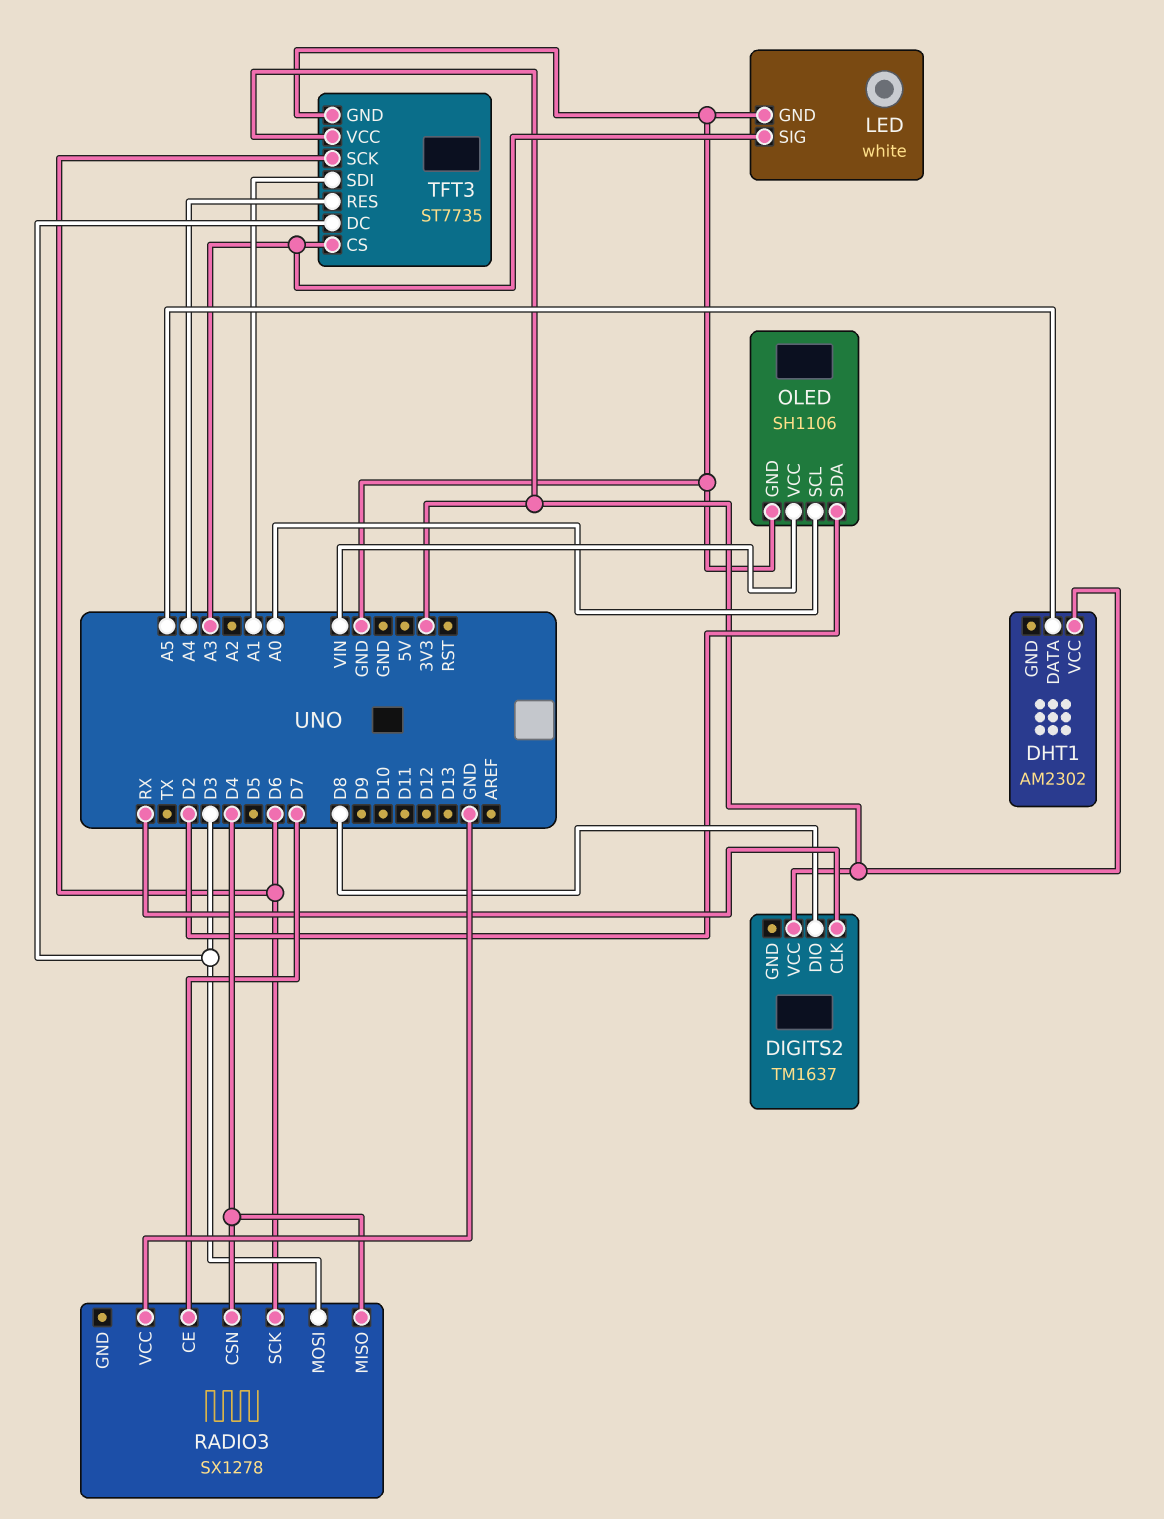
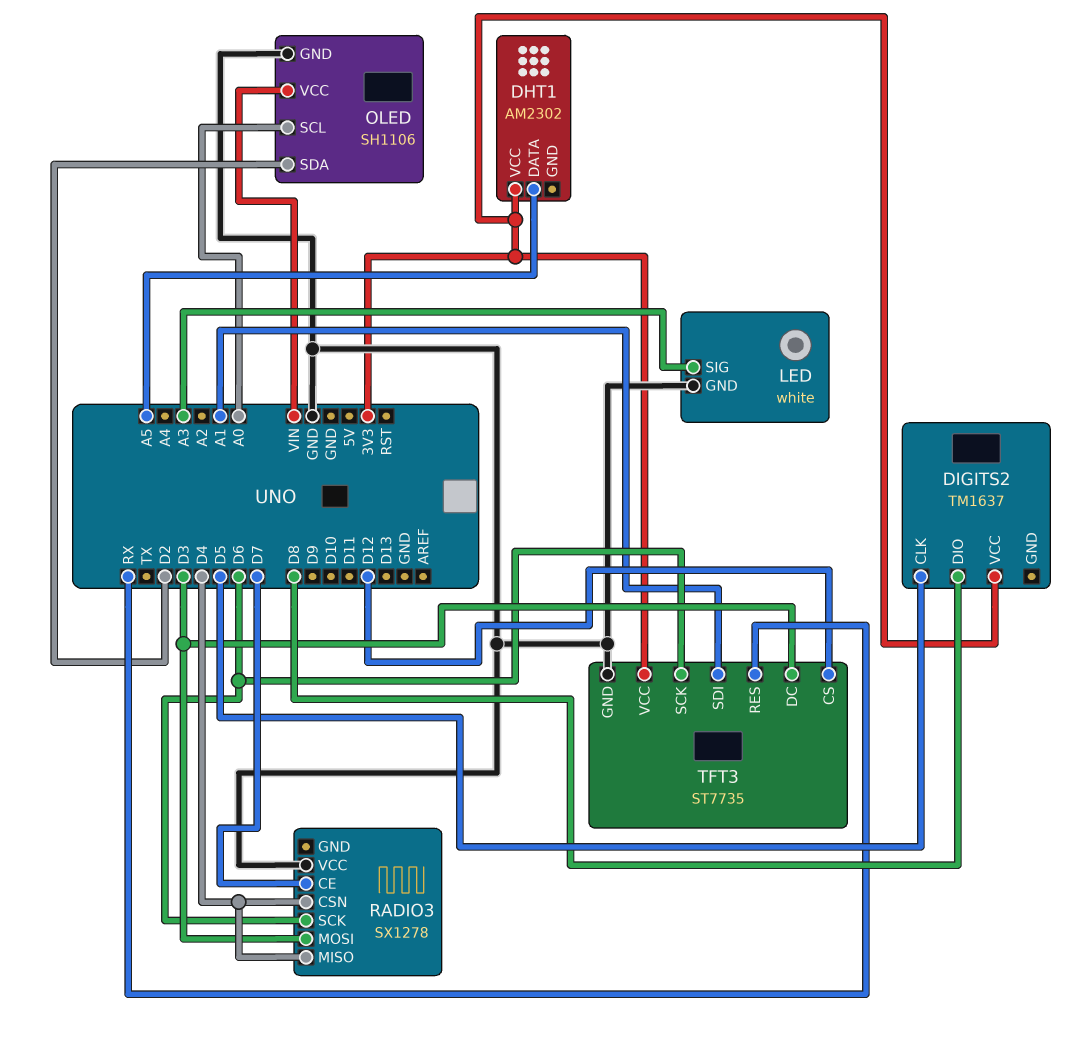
DIGITS2 pin CLK: RX -> D5
TFT3 pin CS: A3 -> D12
TFT3 pin RES: A4 -> RX

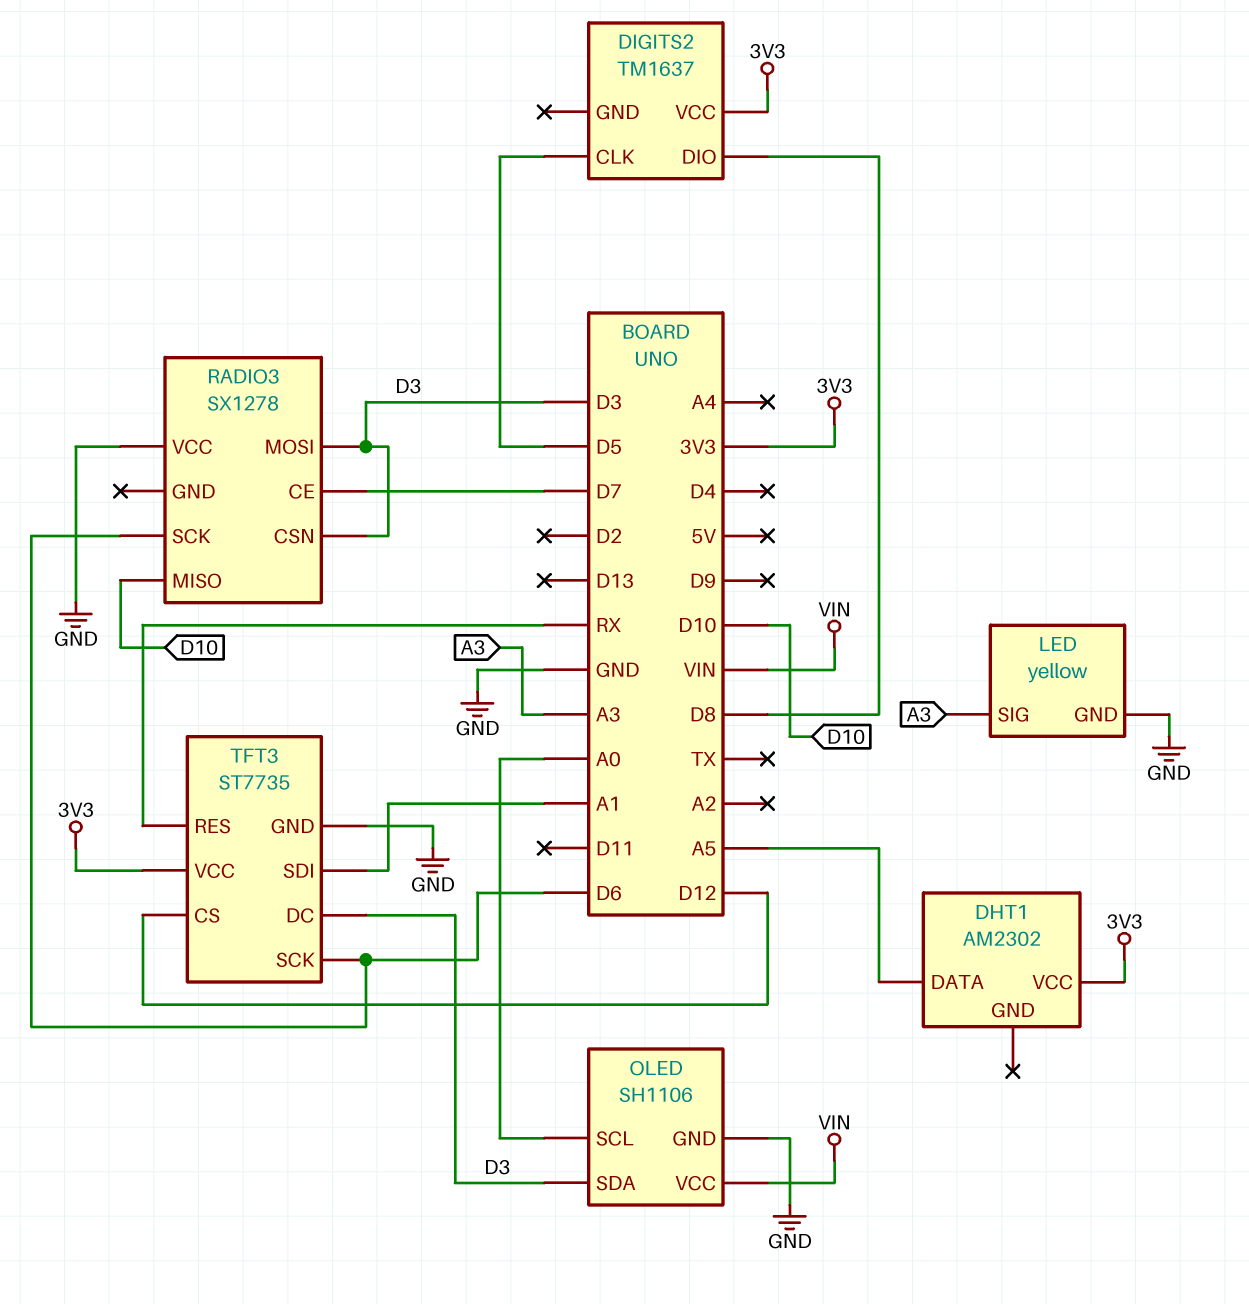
LED: white -> yellow
OLED pin SDA: D2 -> D3
RADIO3 pin CSN: D4 -> D3
RADIO3 pin MISO: D4 -> D10

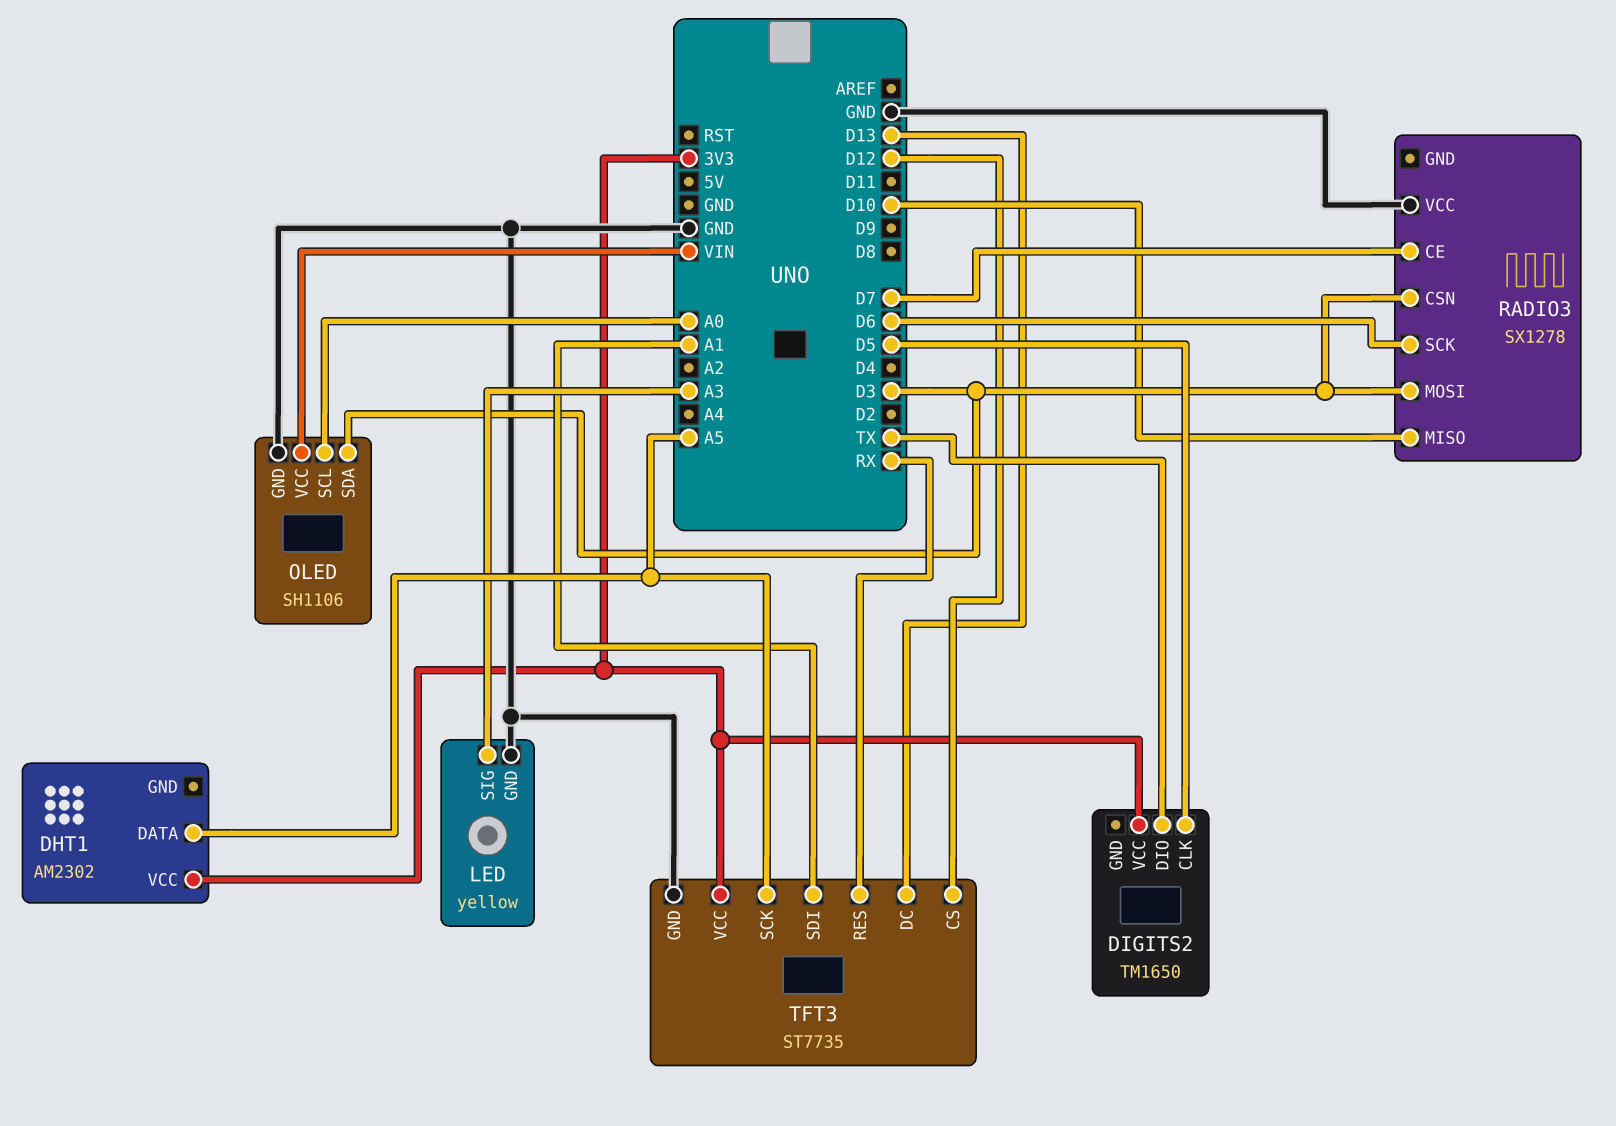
DIGITS2: TM1637 -> TM1650
DIGITS2 pin DIO: D8 -> TX
TFT3 pin DC: D3 -> D13
TFT3 pin SCK: D6 -> A5

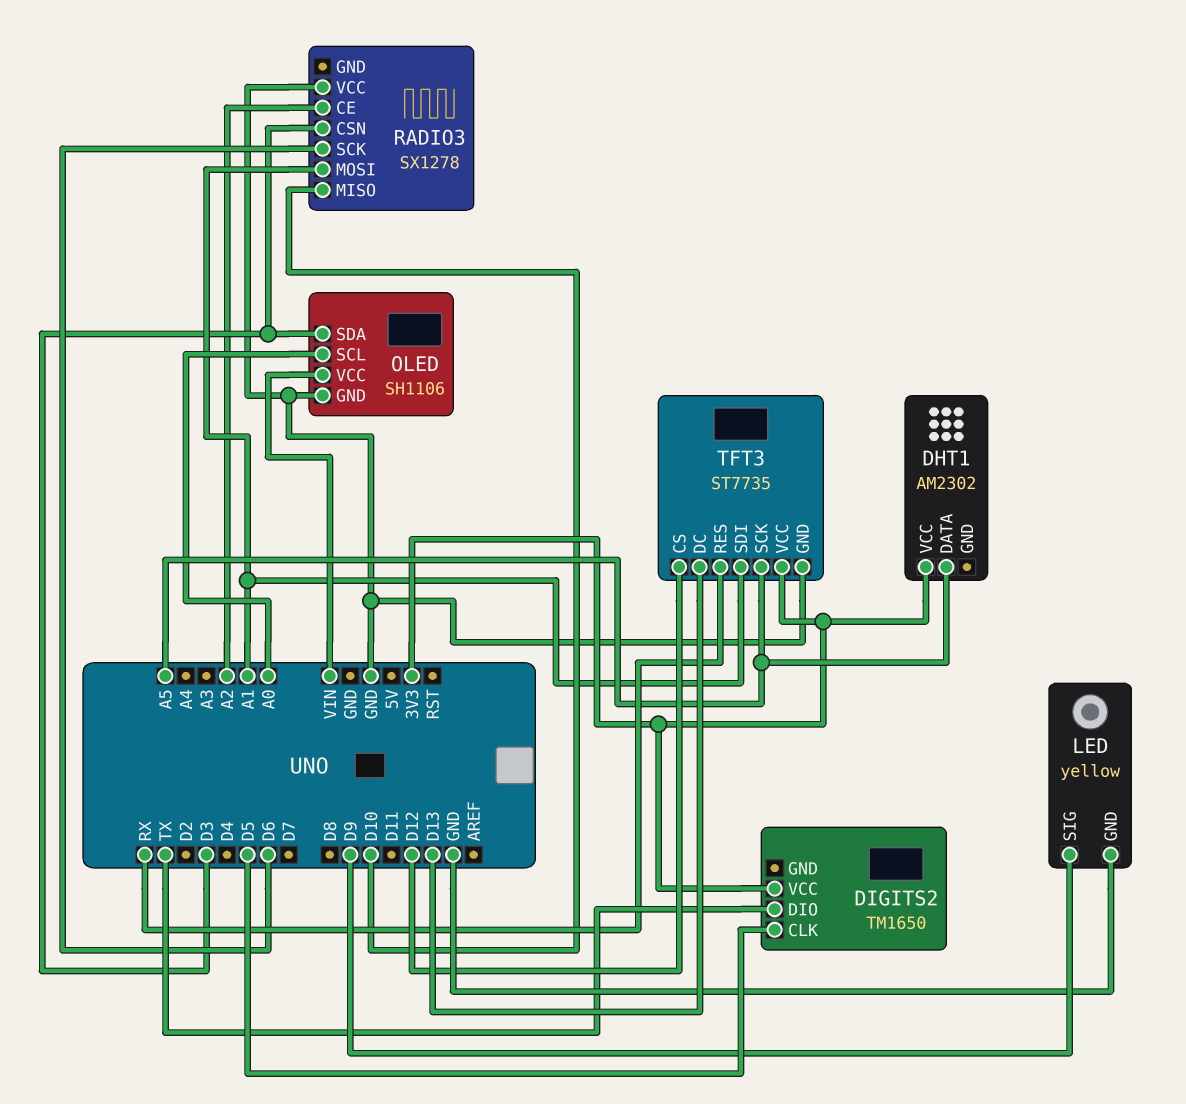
LED pin SIG: A3 -> D9
RADIO3 pin CE: D7 -> A2
RADIO3 pin MOSI: D3 -> A1

